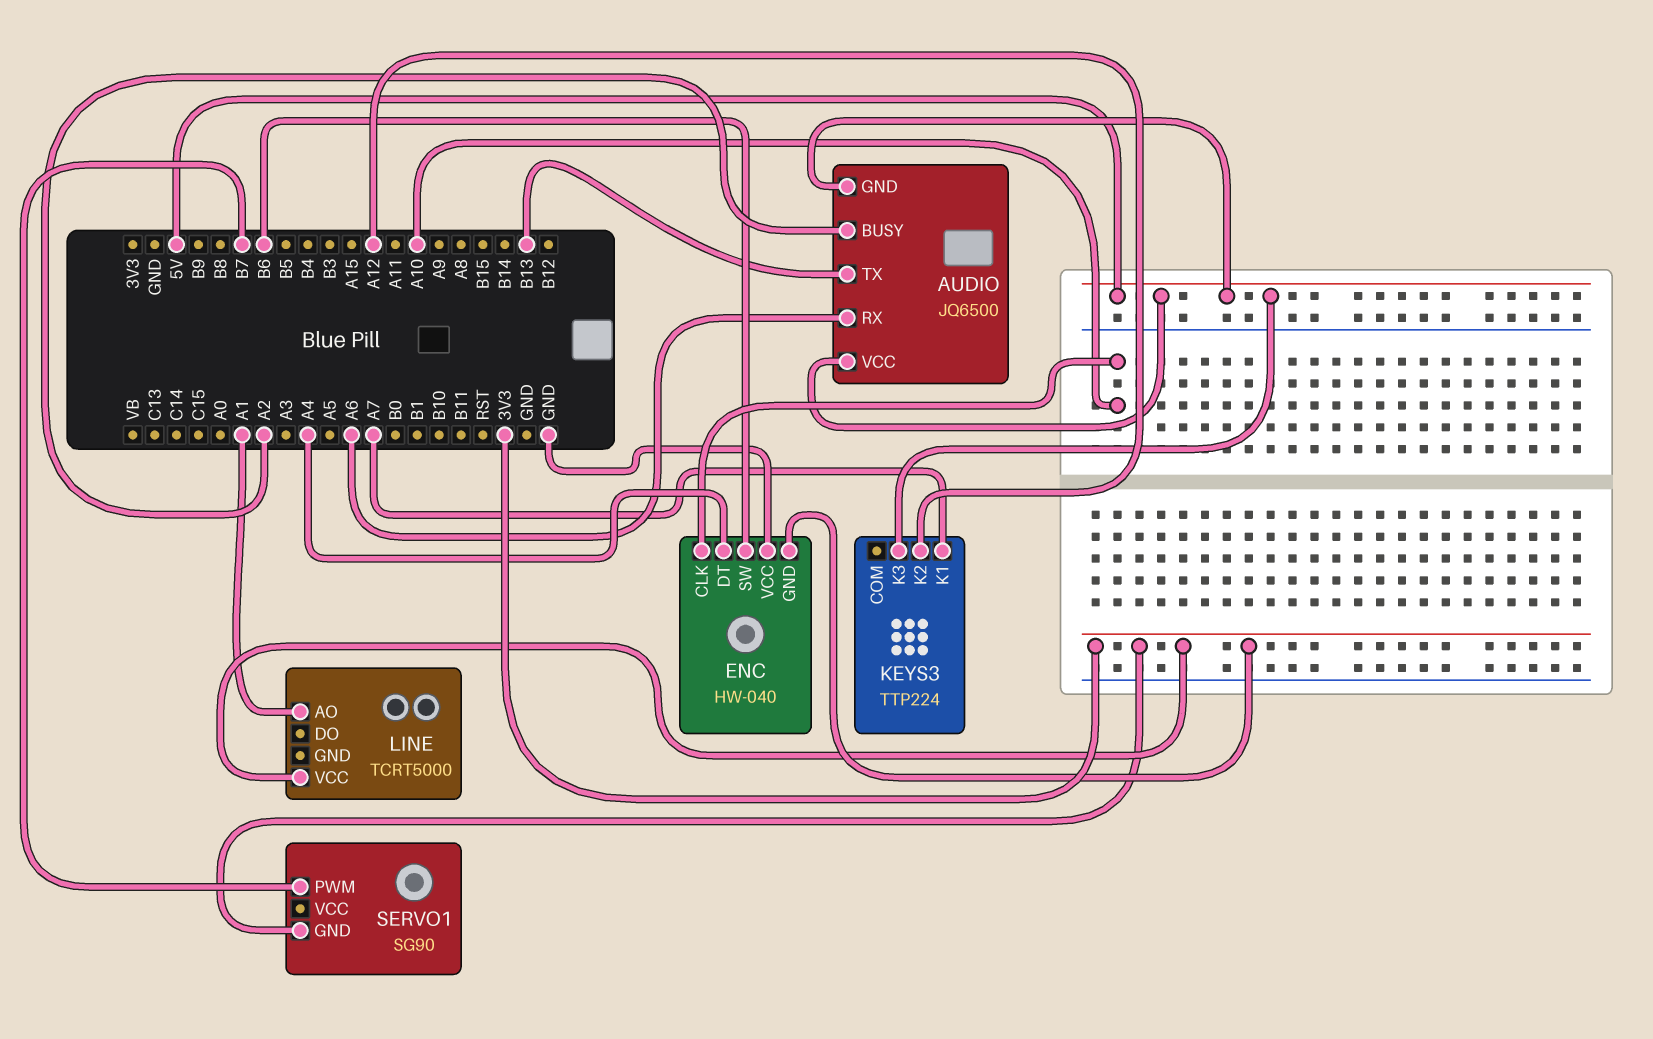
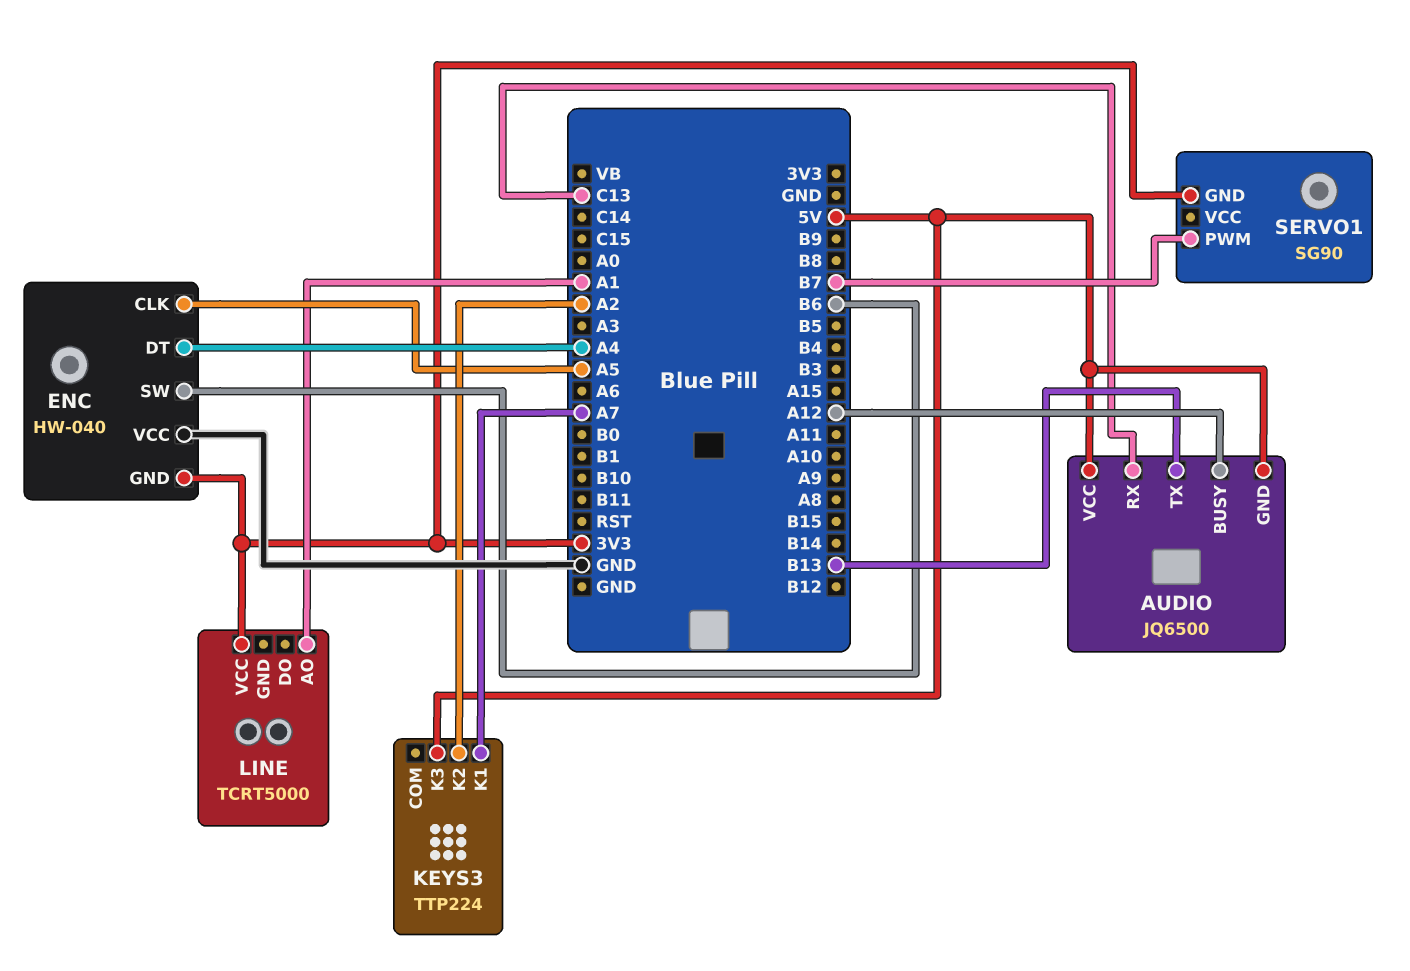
AUDIO pin BUSY: A2 -> A12
AUDIO pin RX: A6 -> C13
ENC pin CLK: A10 -> A5
KEYS3 pin K2: A12 -> A2

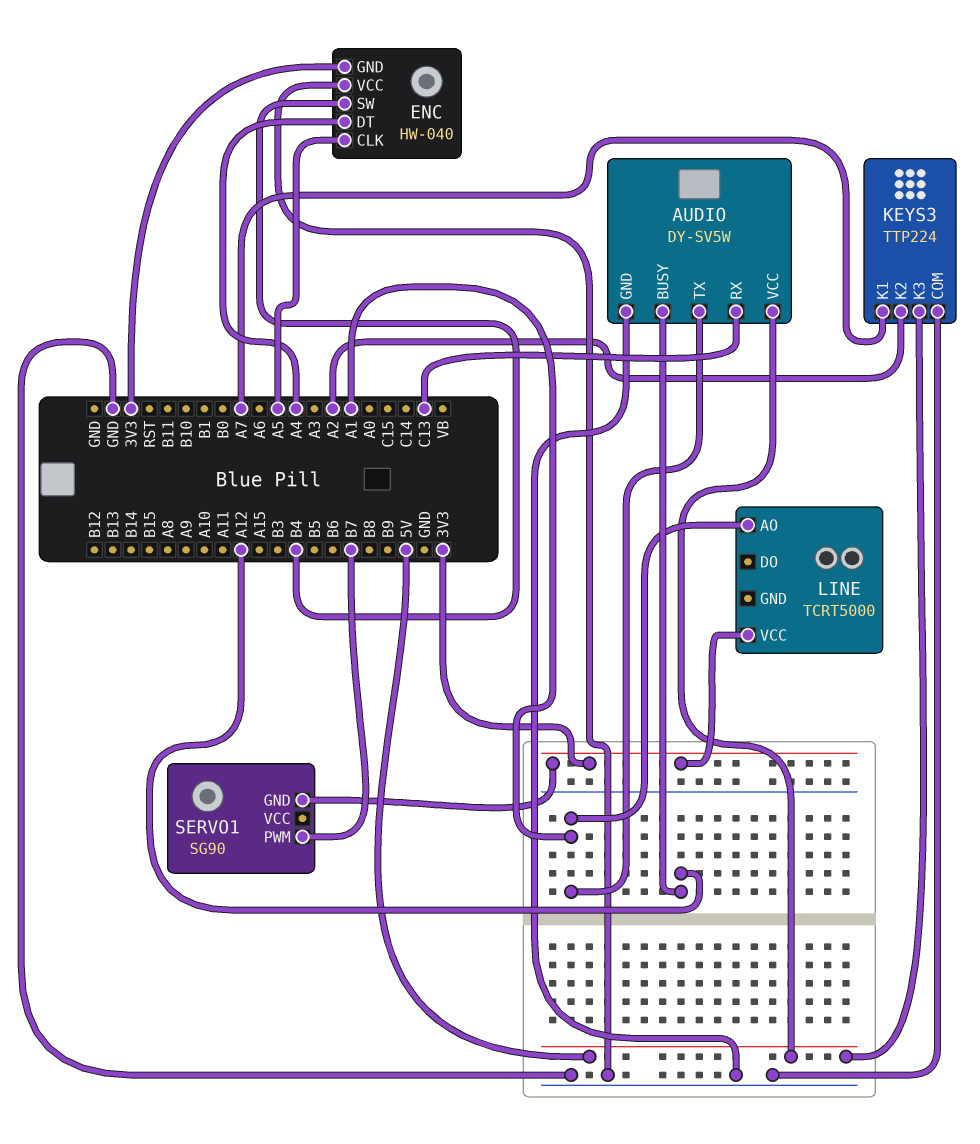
AUDIO: JQ6500 -> DY-SV5W
AUDIO pin GND: 5V -> GND
AUDIO pin TX: B13 -> A1
ENC pin SW: B6 -> B4
KEYS3 pin COM: none -> GND

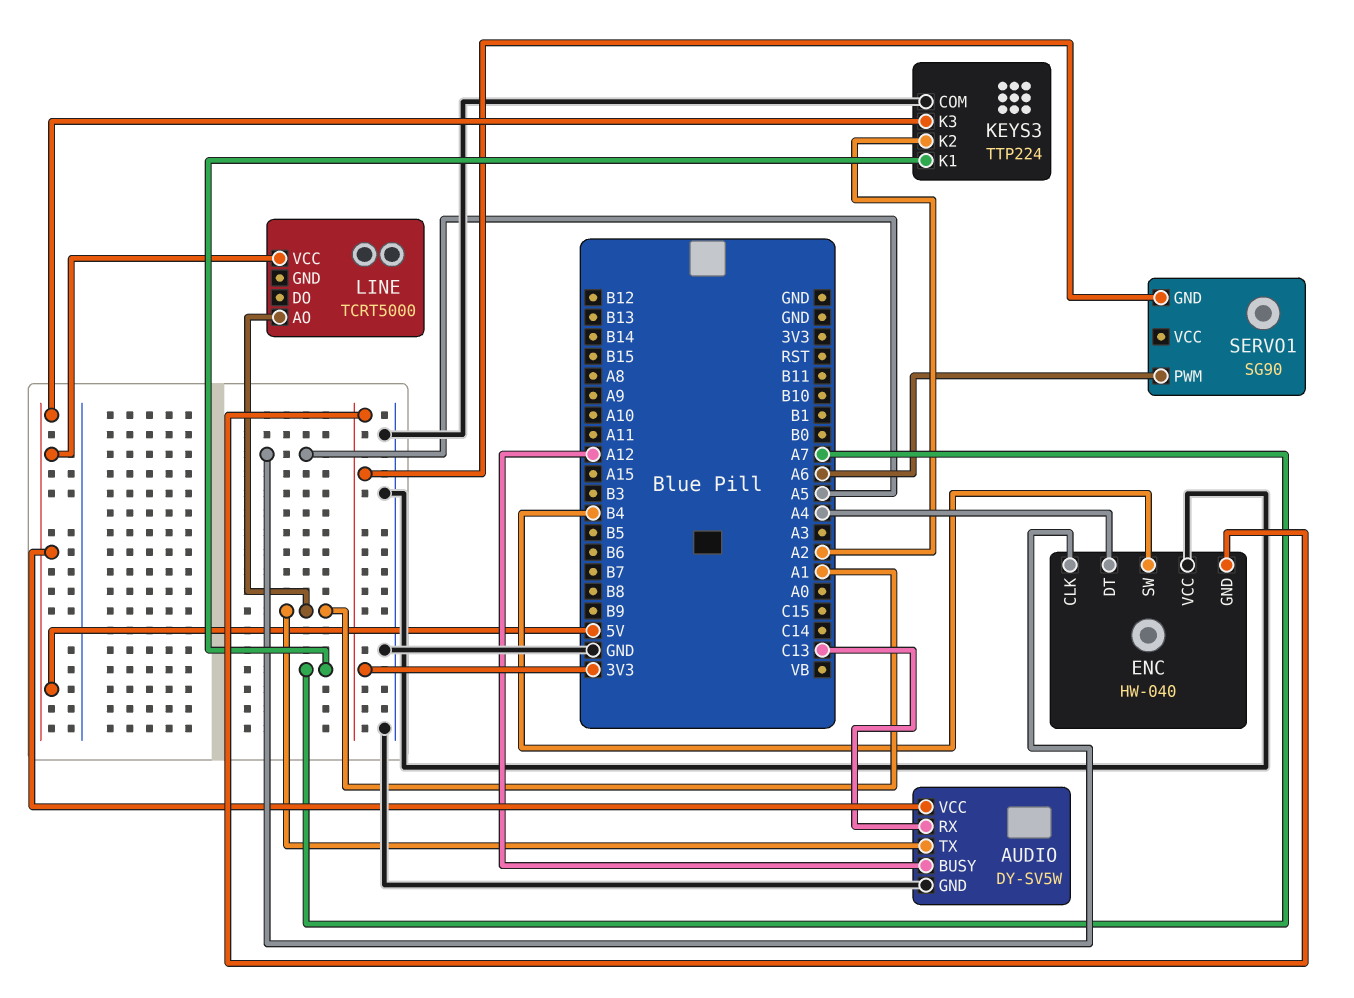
LINE pin VCC: 3V3 -> 5V
SERVO1 pin PWM: B7 -> A6

